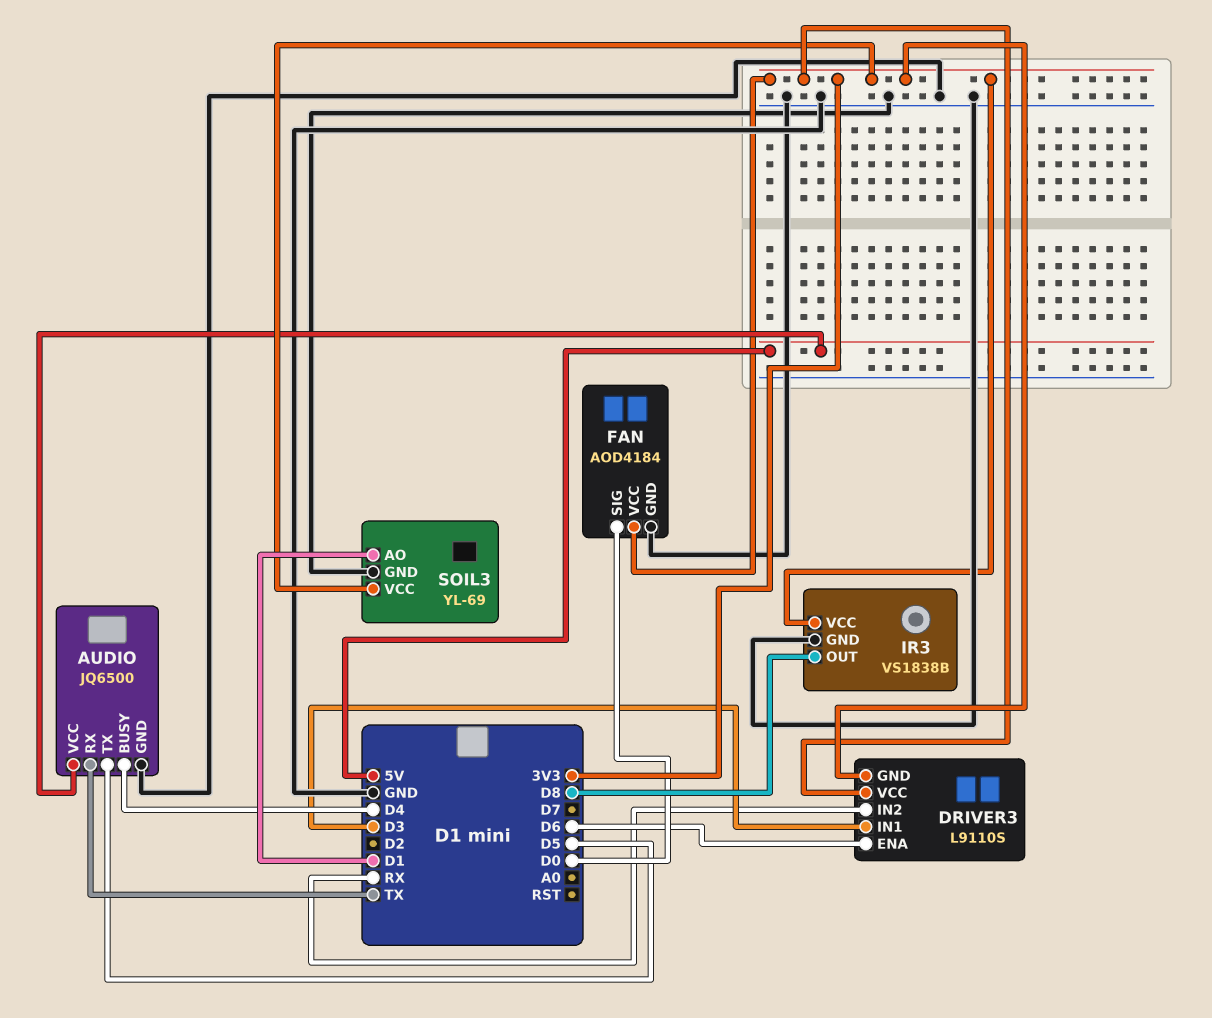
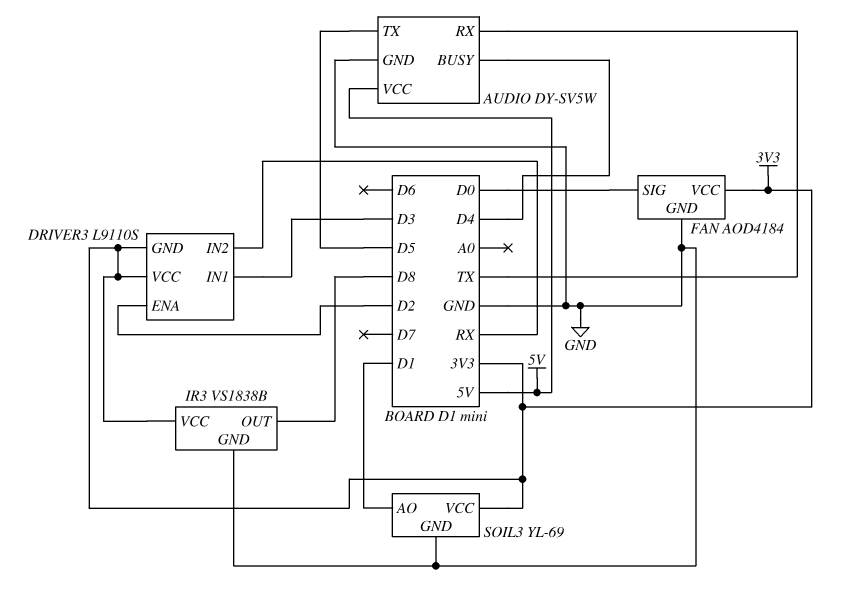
AUDIO: JQ6500 -> DY-SV5W
DRIVER3 pin ENA: D6 -> D2

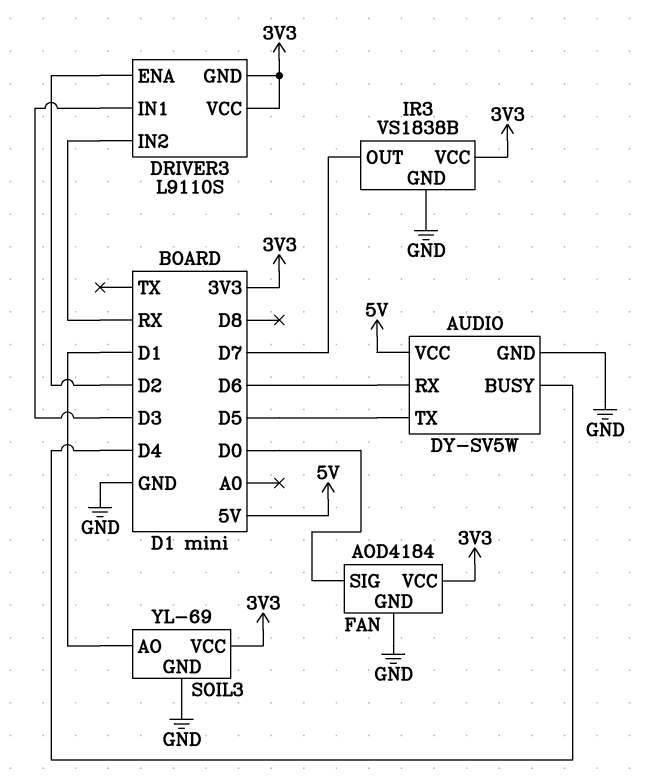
AUDIO pin RX: TX -> D6
IR3 pin OUT: D8 -> D7

